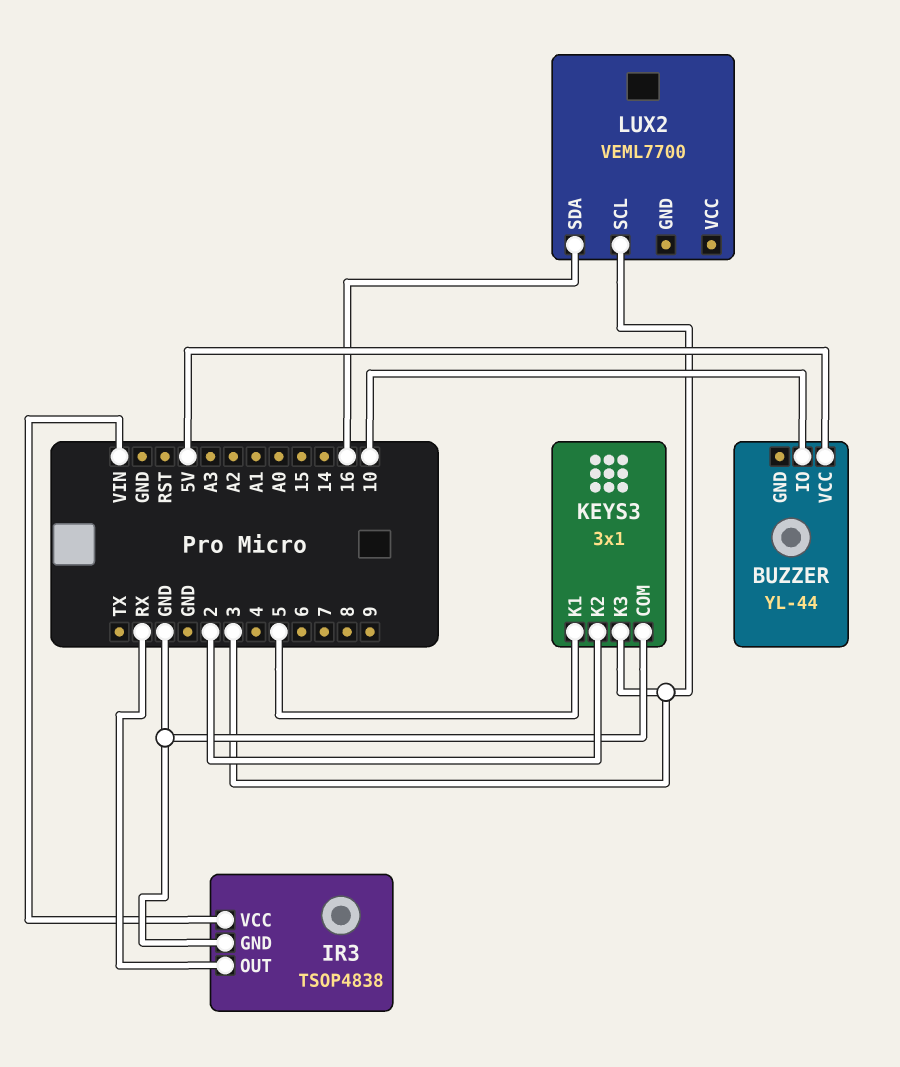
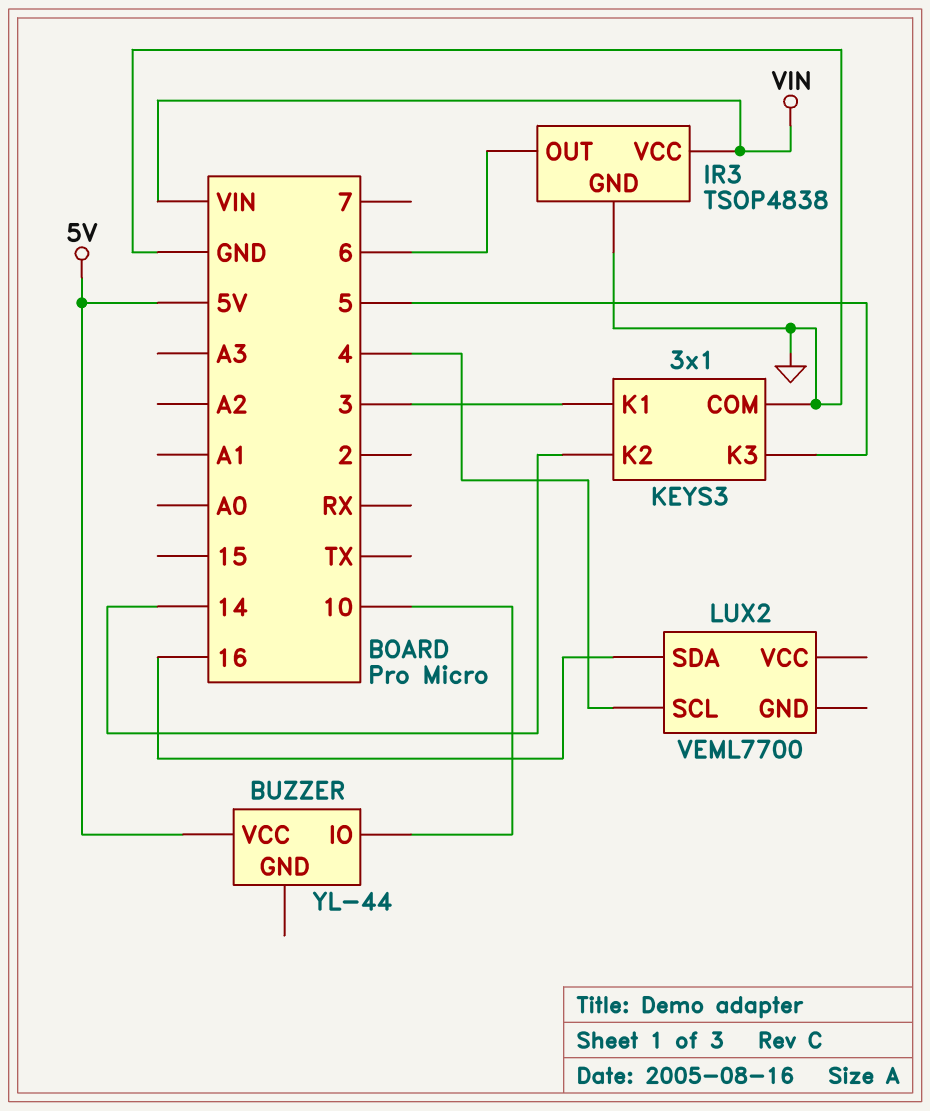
IR3 pin OUT: RX -> 6
KEYS3 pin K1: 5 -> 3
KEYS3 pin K2: 2 -> 14
KEYS3 pin K3: 3 -> 5
LUX2 pin SCL: 3 -> 4

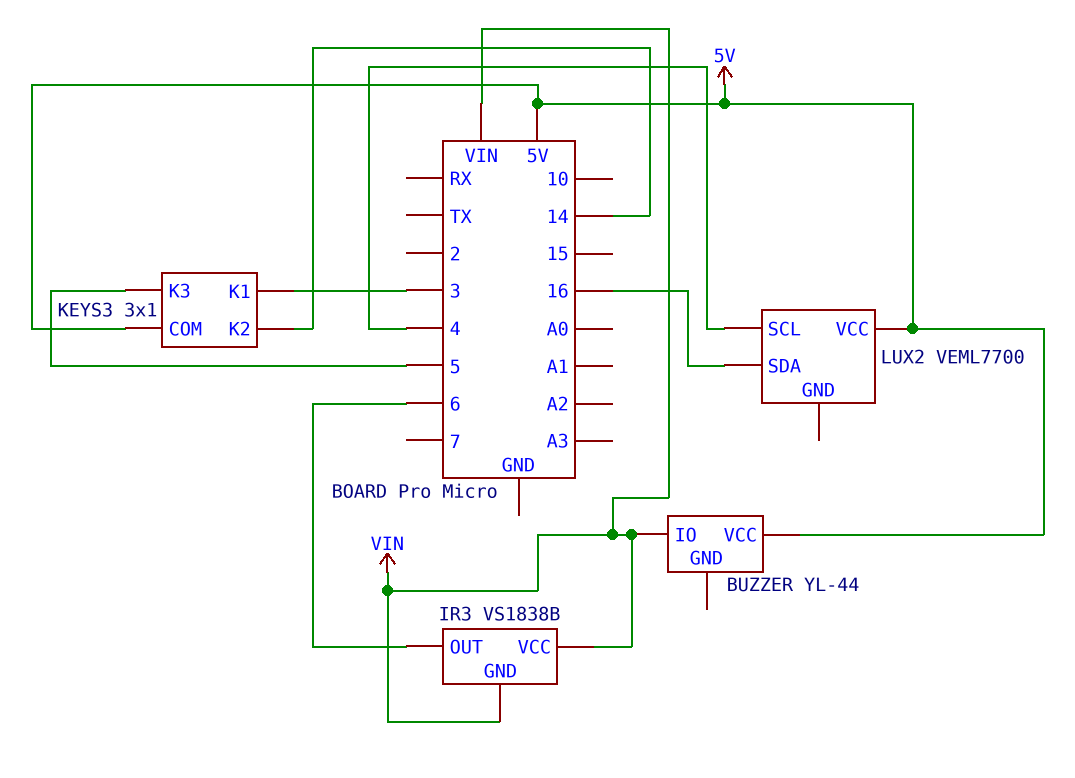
BUZZER pin IO: 10 -> VIN
IR3: TSOP4838 -> VS1838B
IR3 pin GND: GND -> VIN
KEYS3 pin COM: GND -> 5V
LUX2 pin VCC: none -> 5V

